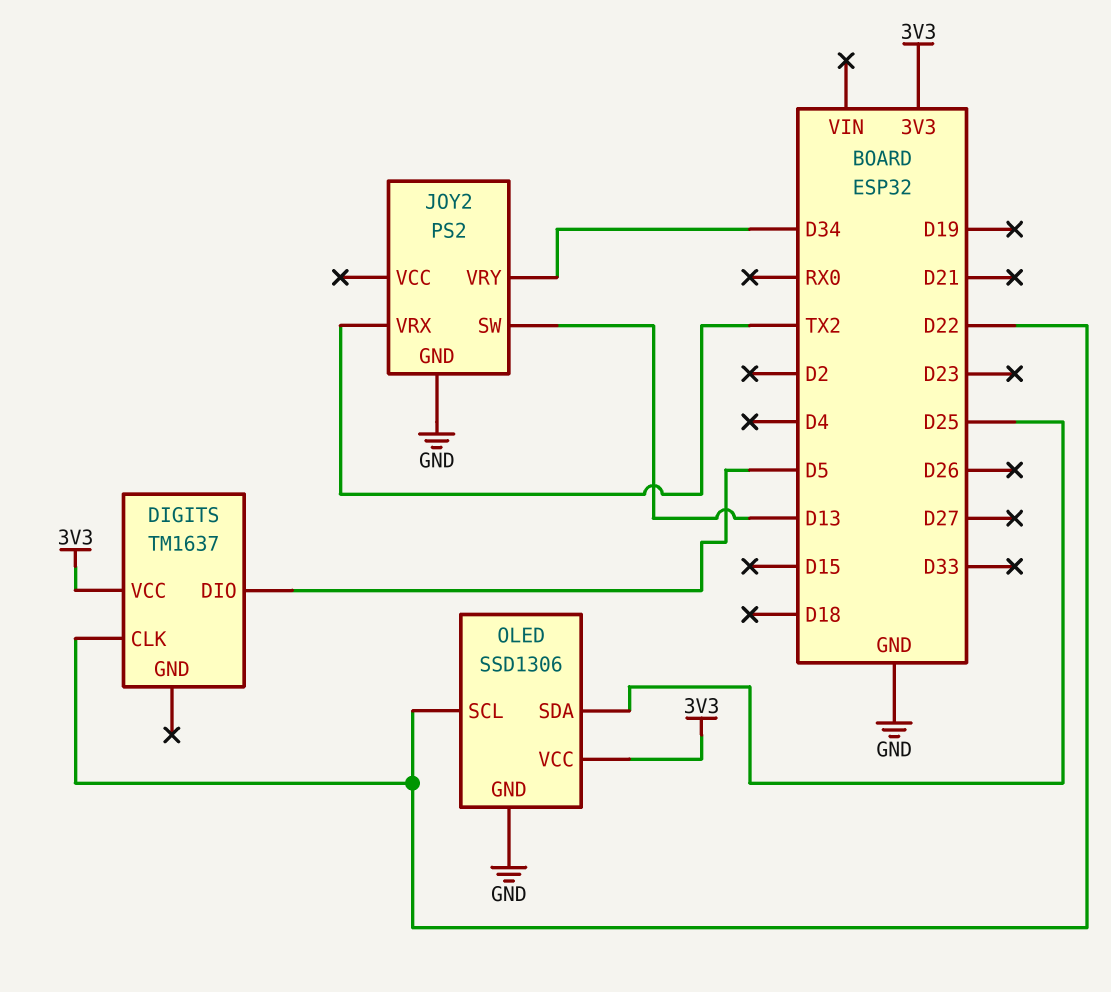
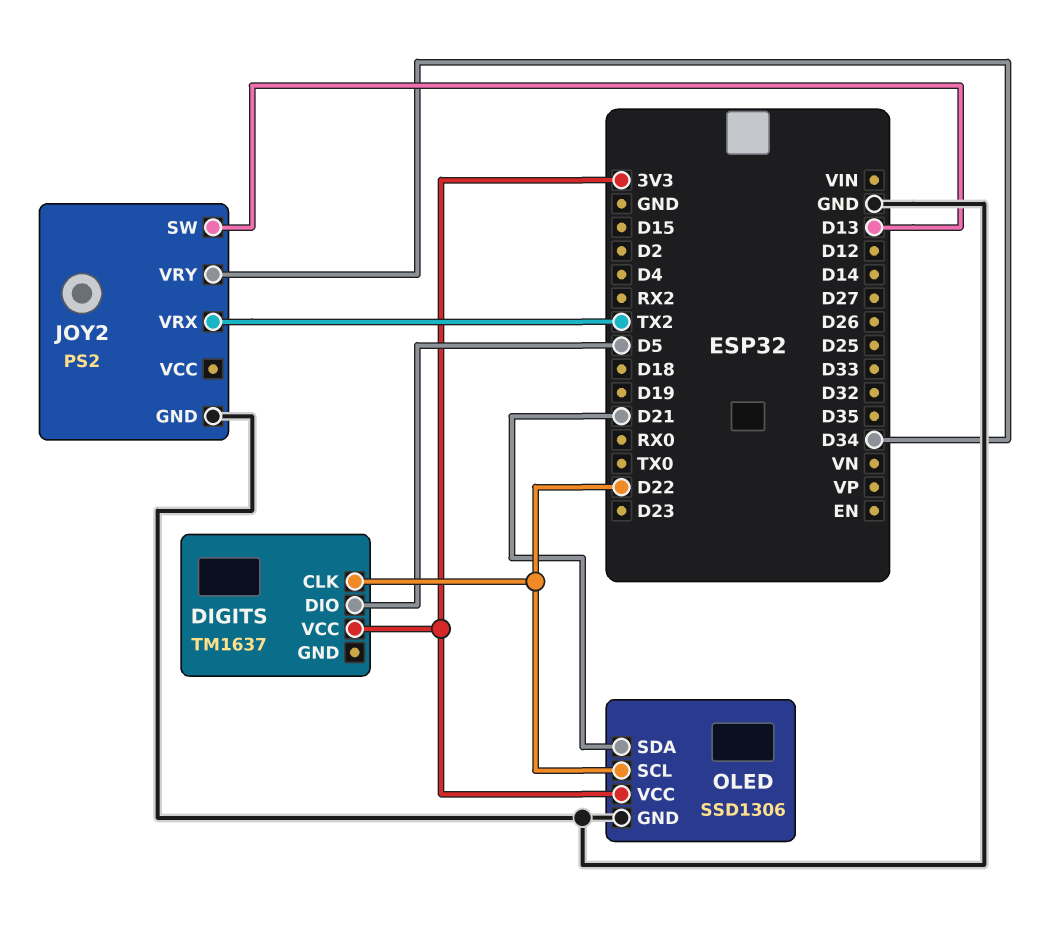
OLED pin SDA: D25 -> D21

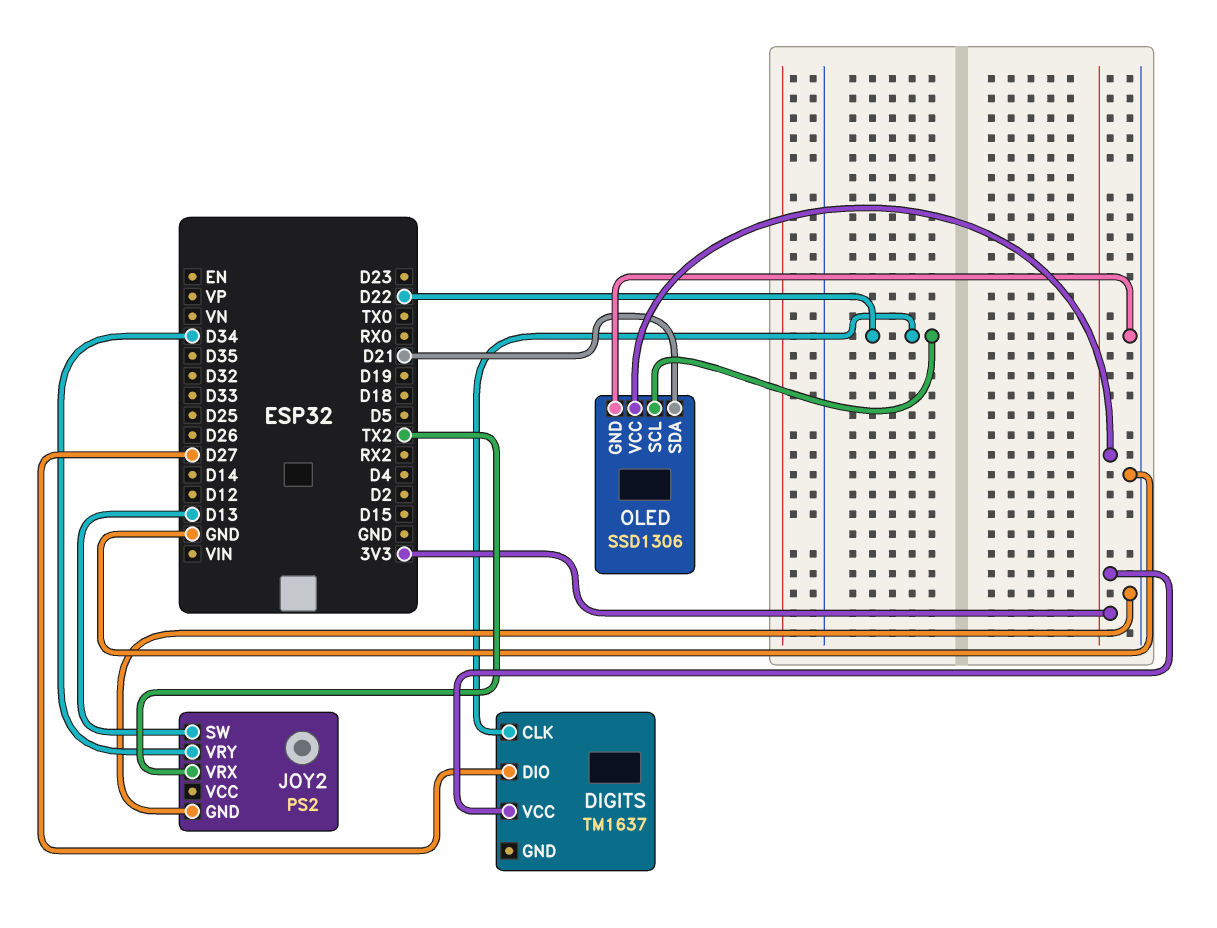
DIGITS pin DIO: D5 -> D27

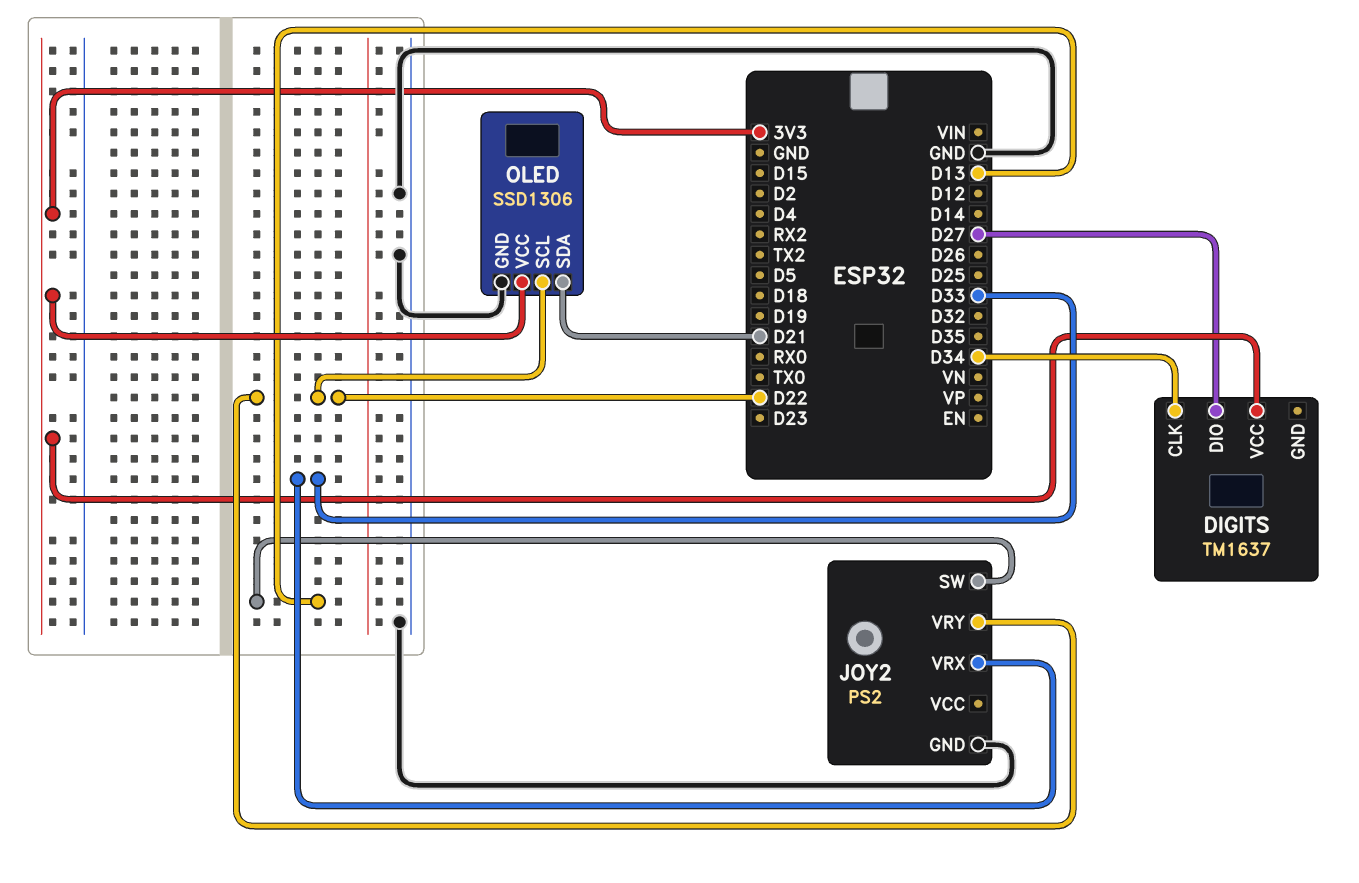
DIGITS pin CLK: D22 -> D34
JOY2 pin VRX: TX2 -> D33
JOY2 pin VRY: D34 -> D22

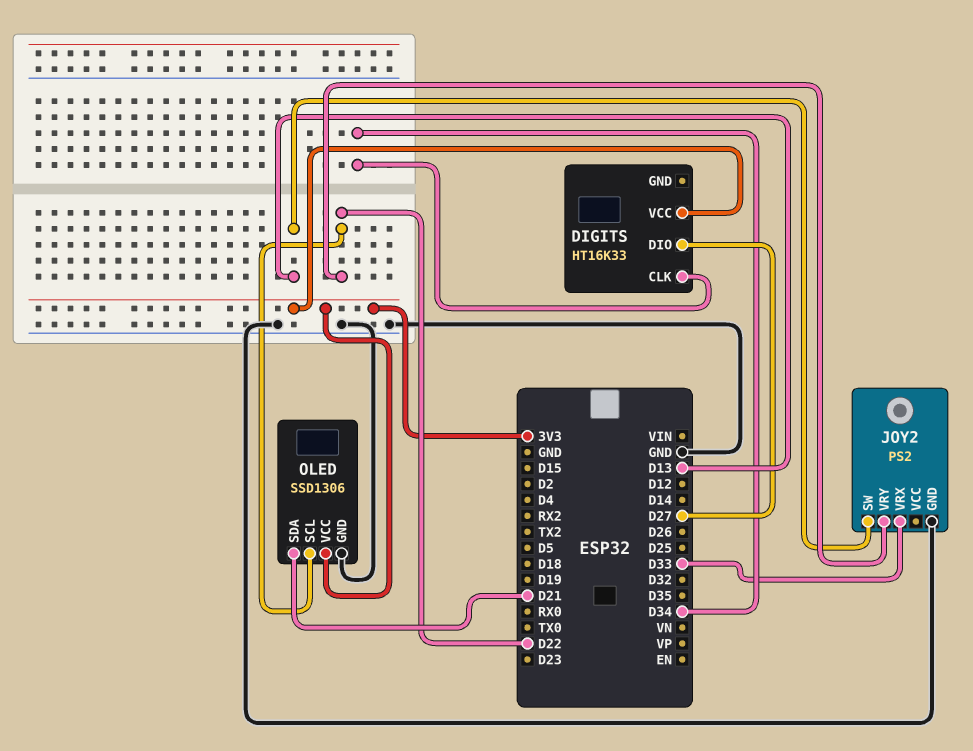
DIGITS: TM1637 -> HT16K33

